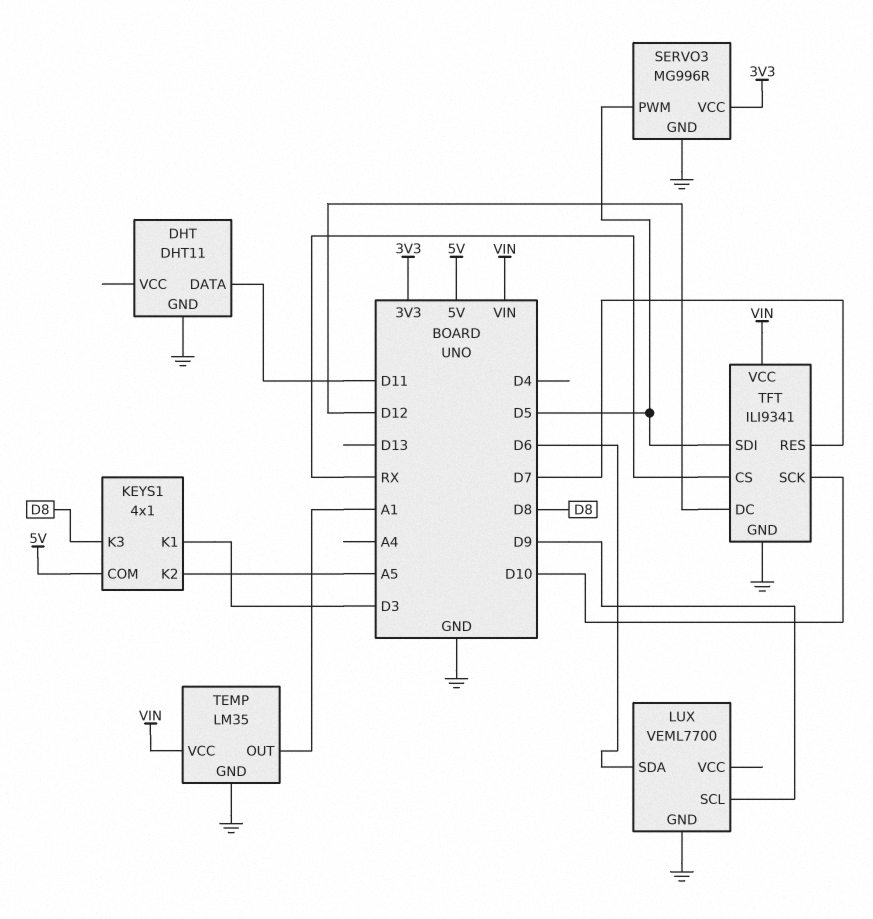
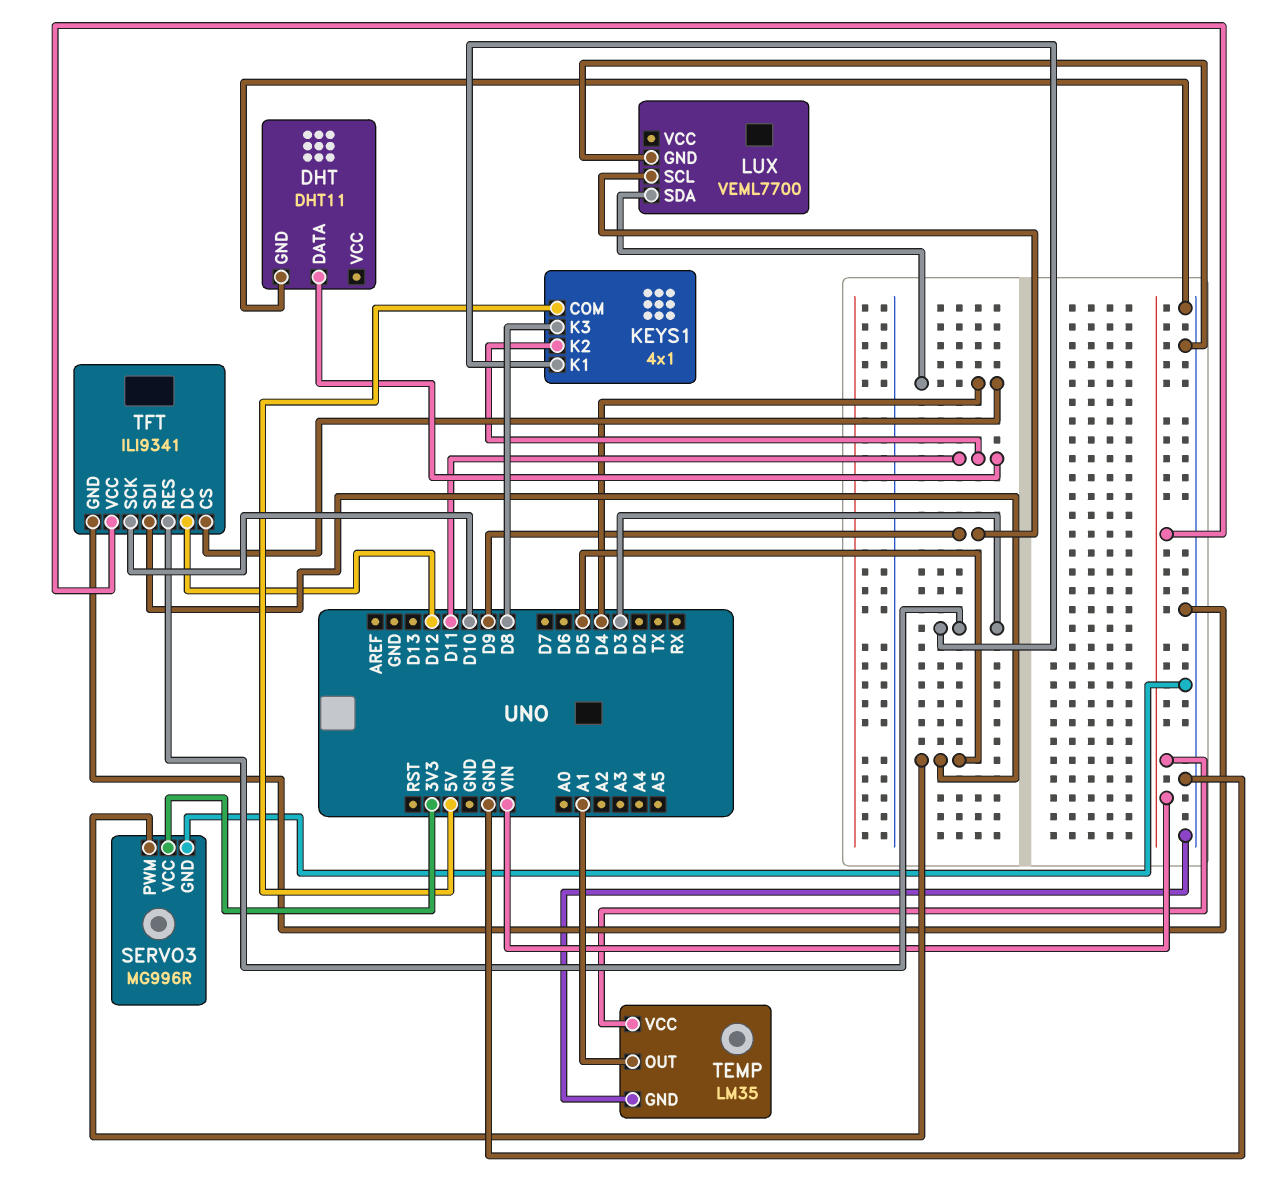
KEYS1 pin K2: A5 -> D11
LUX pin SDA: D6 -> D4
TFT pin CS: RX -> D4
TFT pin RES: D7 -> D3

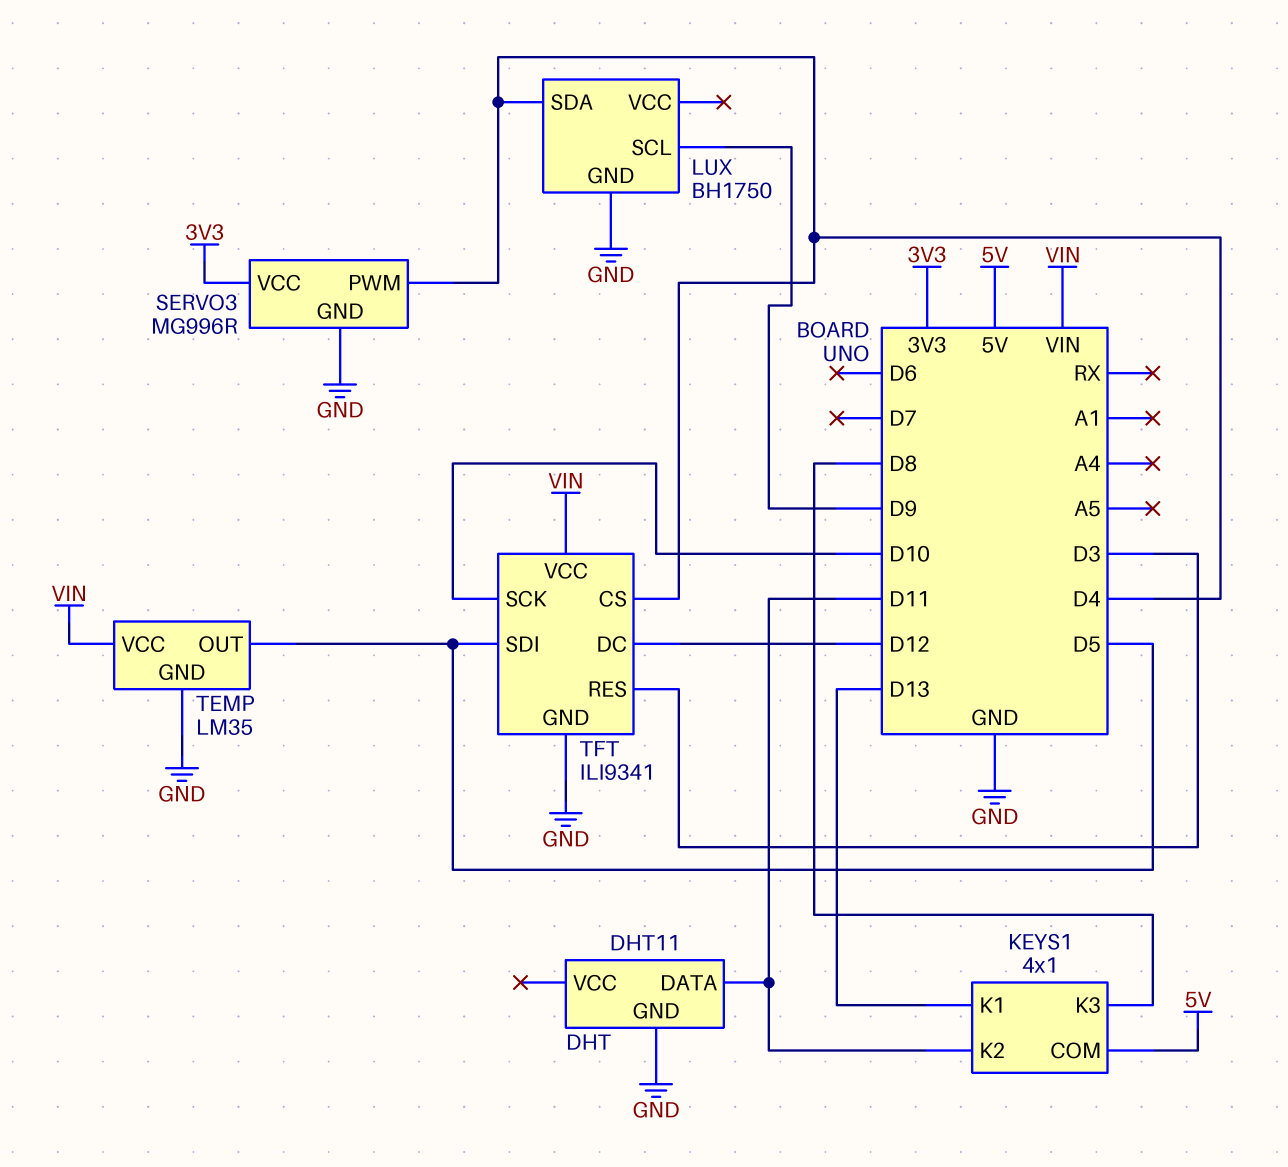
KEYS1 pin K1: D3 -> D13
LUX: VEML7700 -> BH1750
SERVO3 pin PWM: D5 -> D4
TEMP pin OUT: A1 -> D5

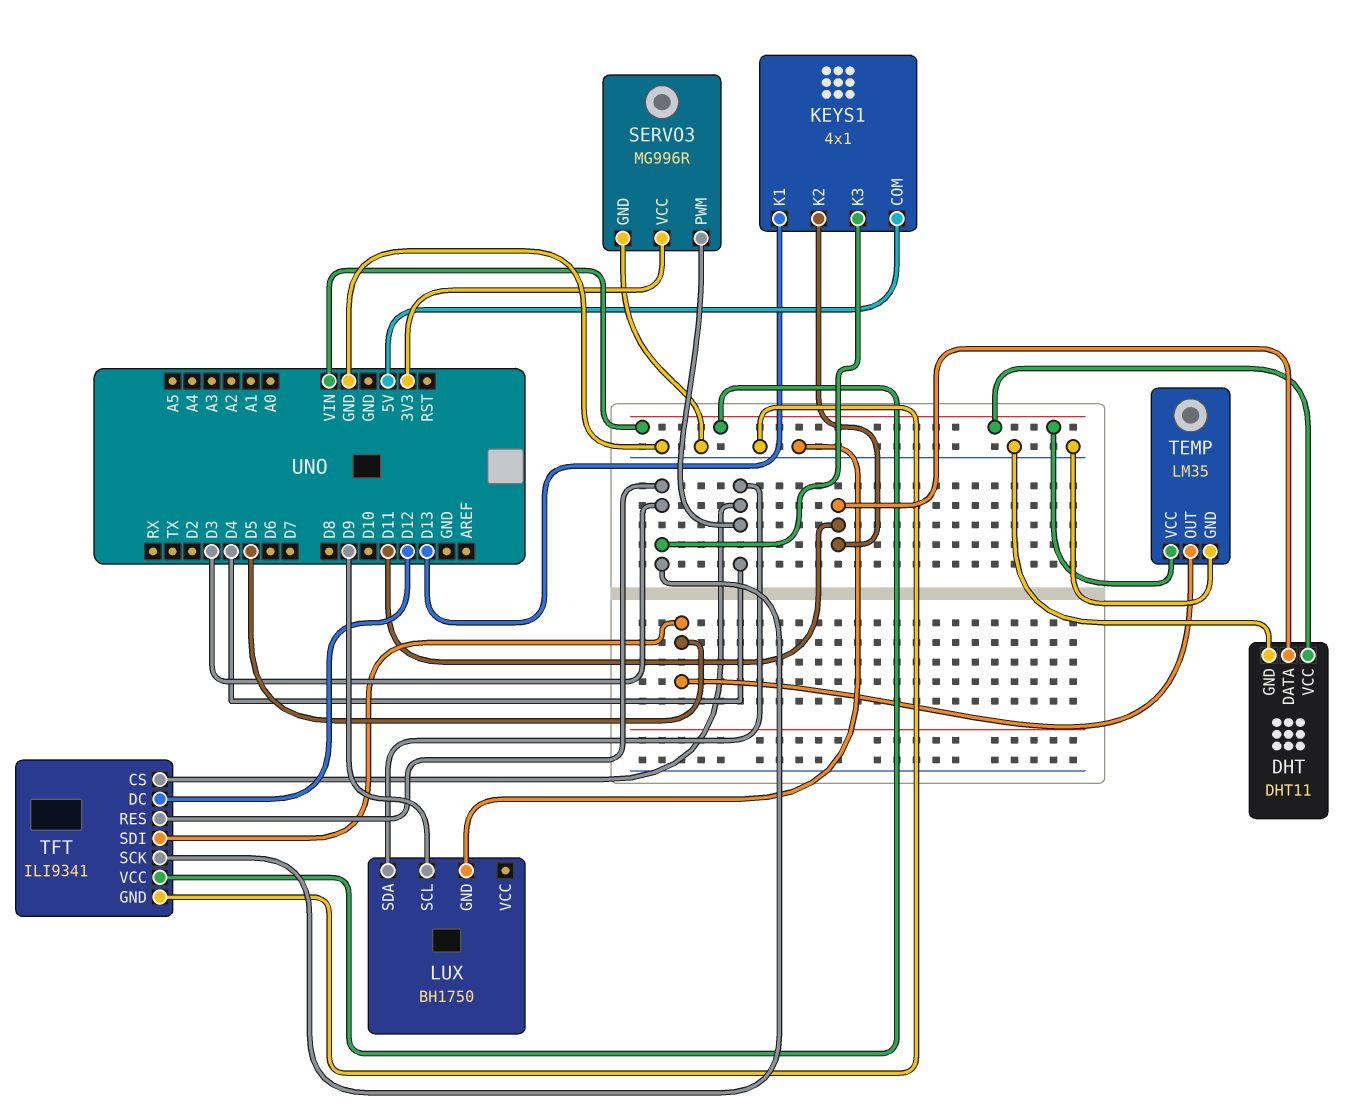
DHT pin VCC: none -> VIN
KEYS1 pin K3: D8 -> D3
TFT pin SCK: D10 -> D3

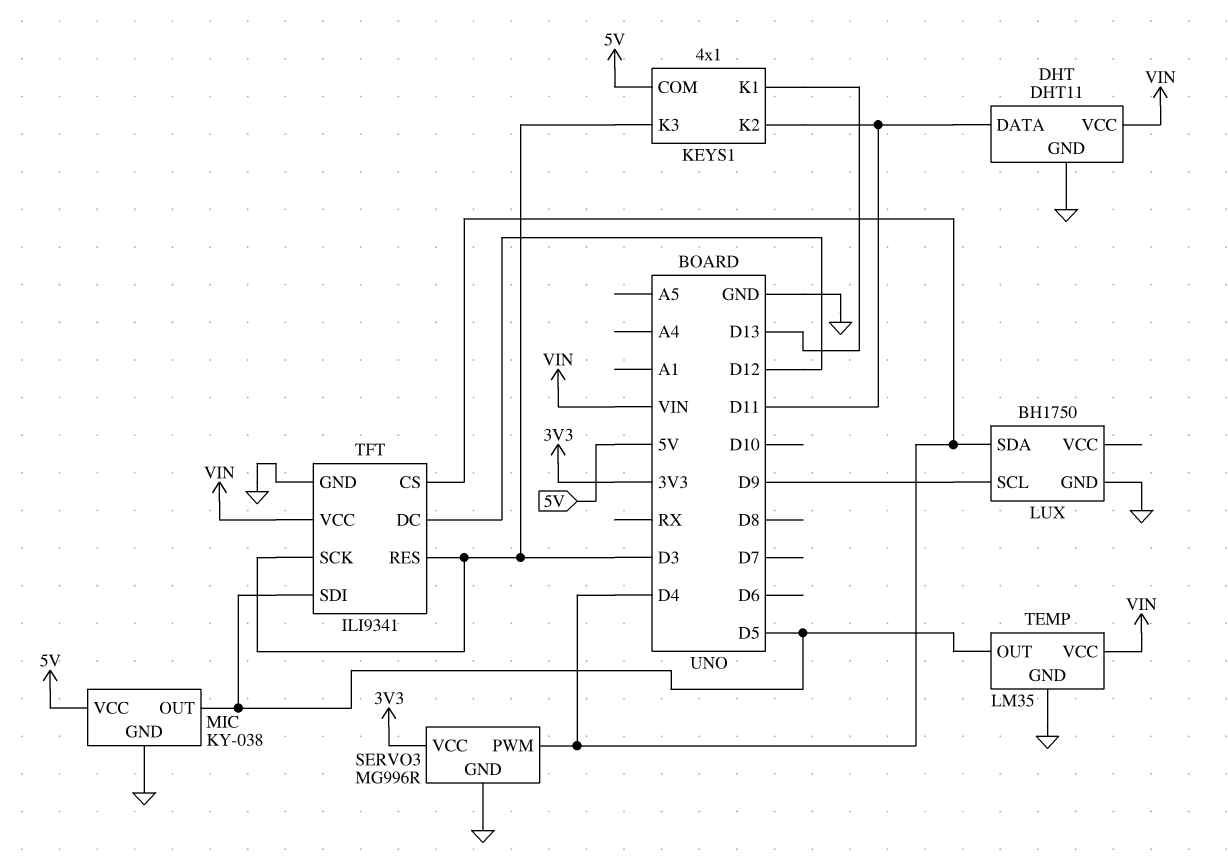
MIC: none -> KY-038
MIC pin GND: none -> GND
MIC pin OUT: none -> D5
MIC pin VCC: none -> 5V

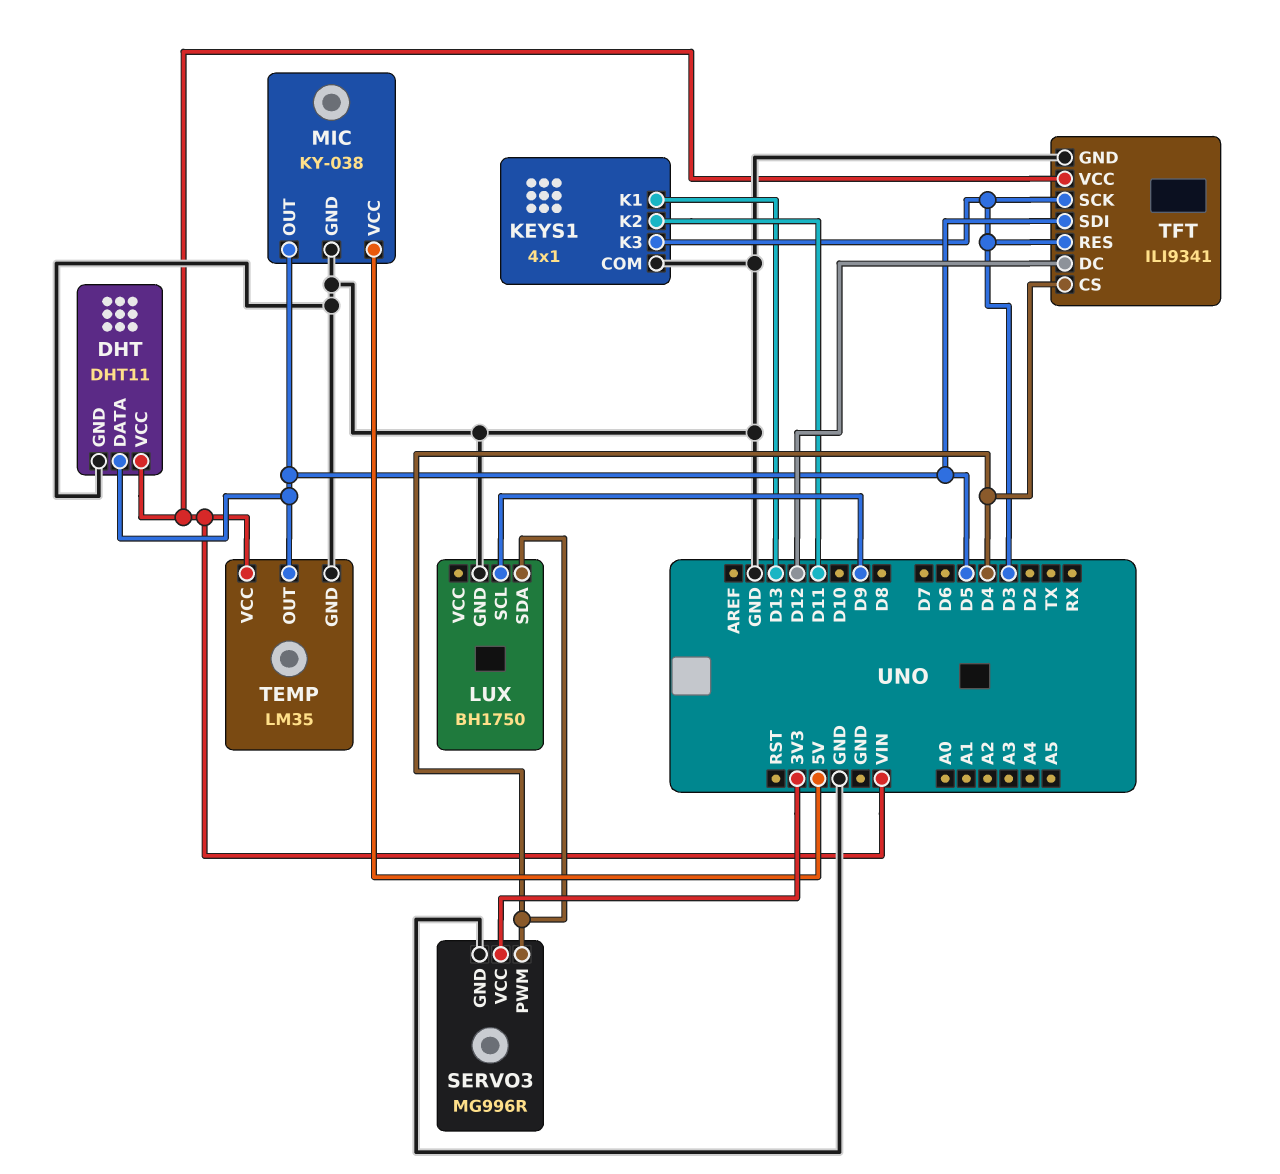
DHT pin DATA: D11 -> D5
KEYS1 pin COM: 5V -> GND

